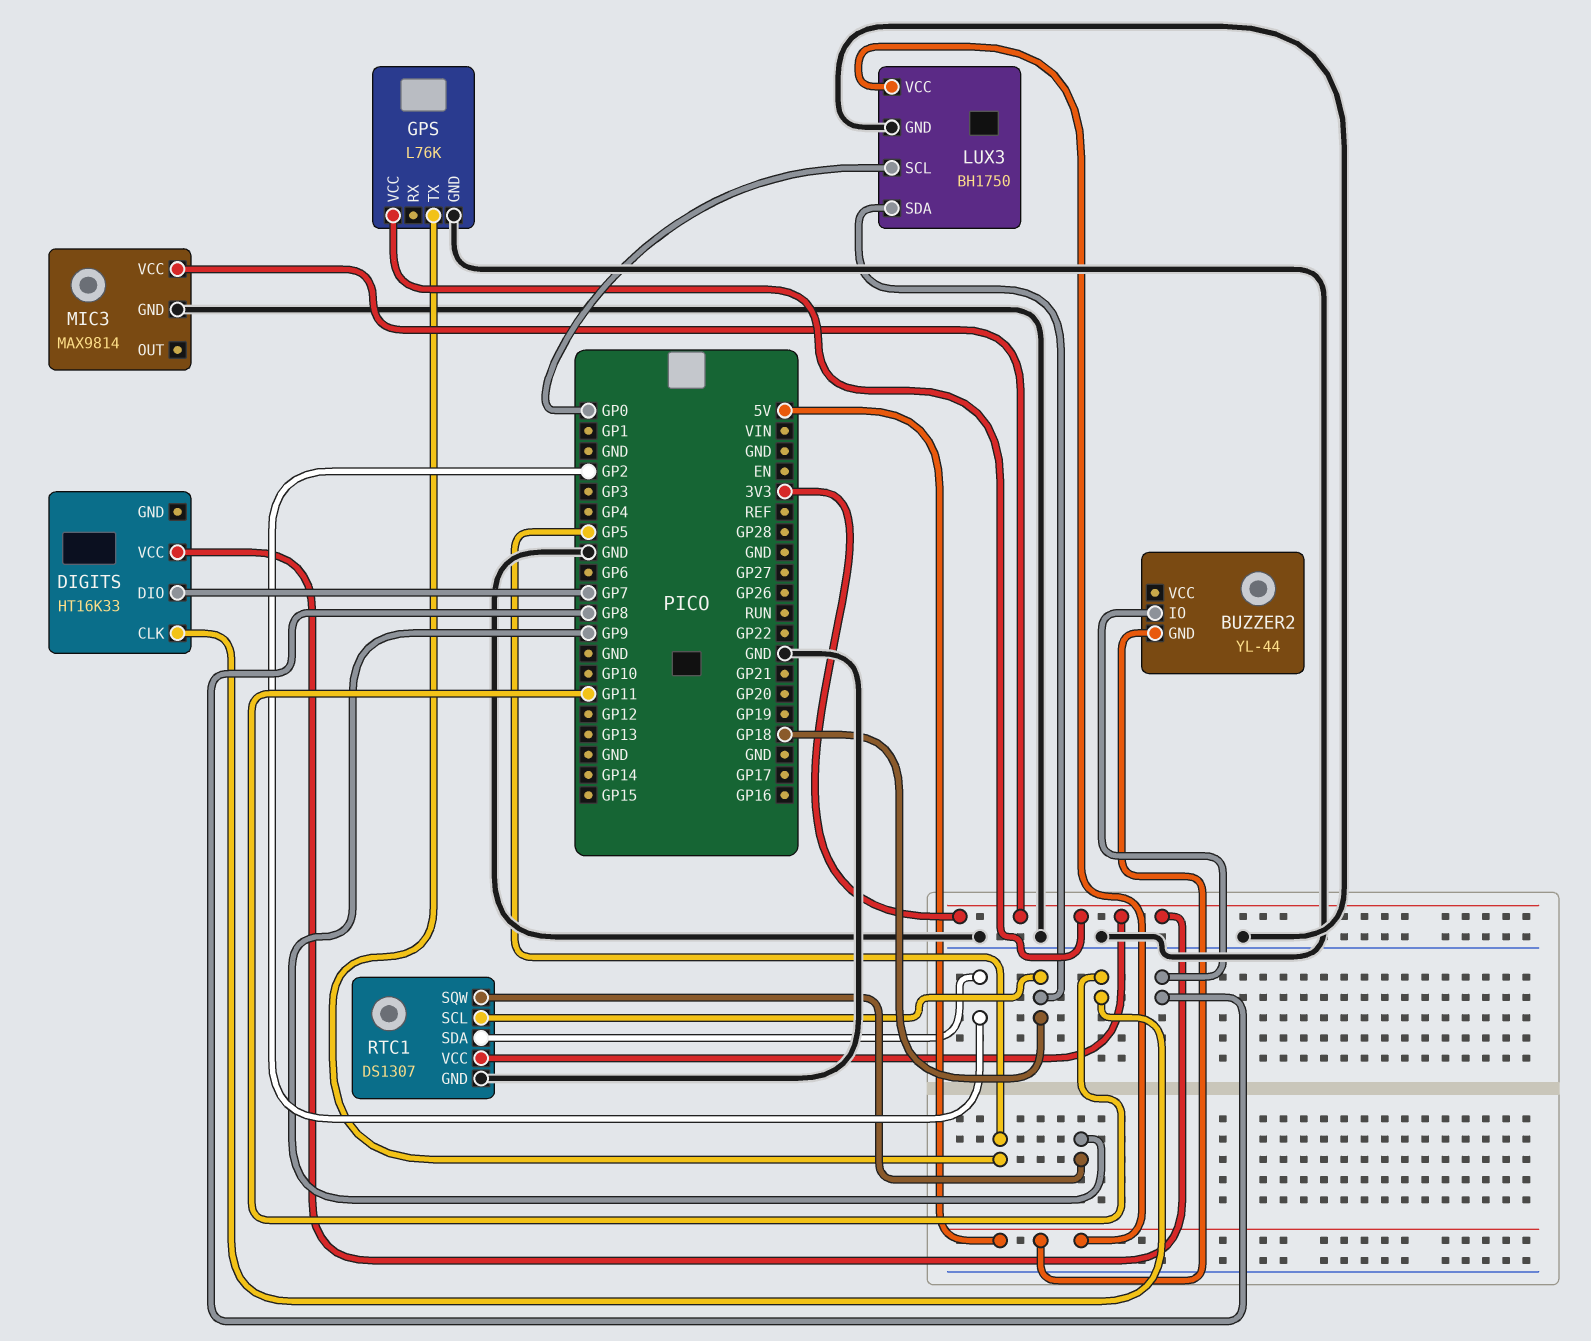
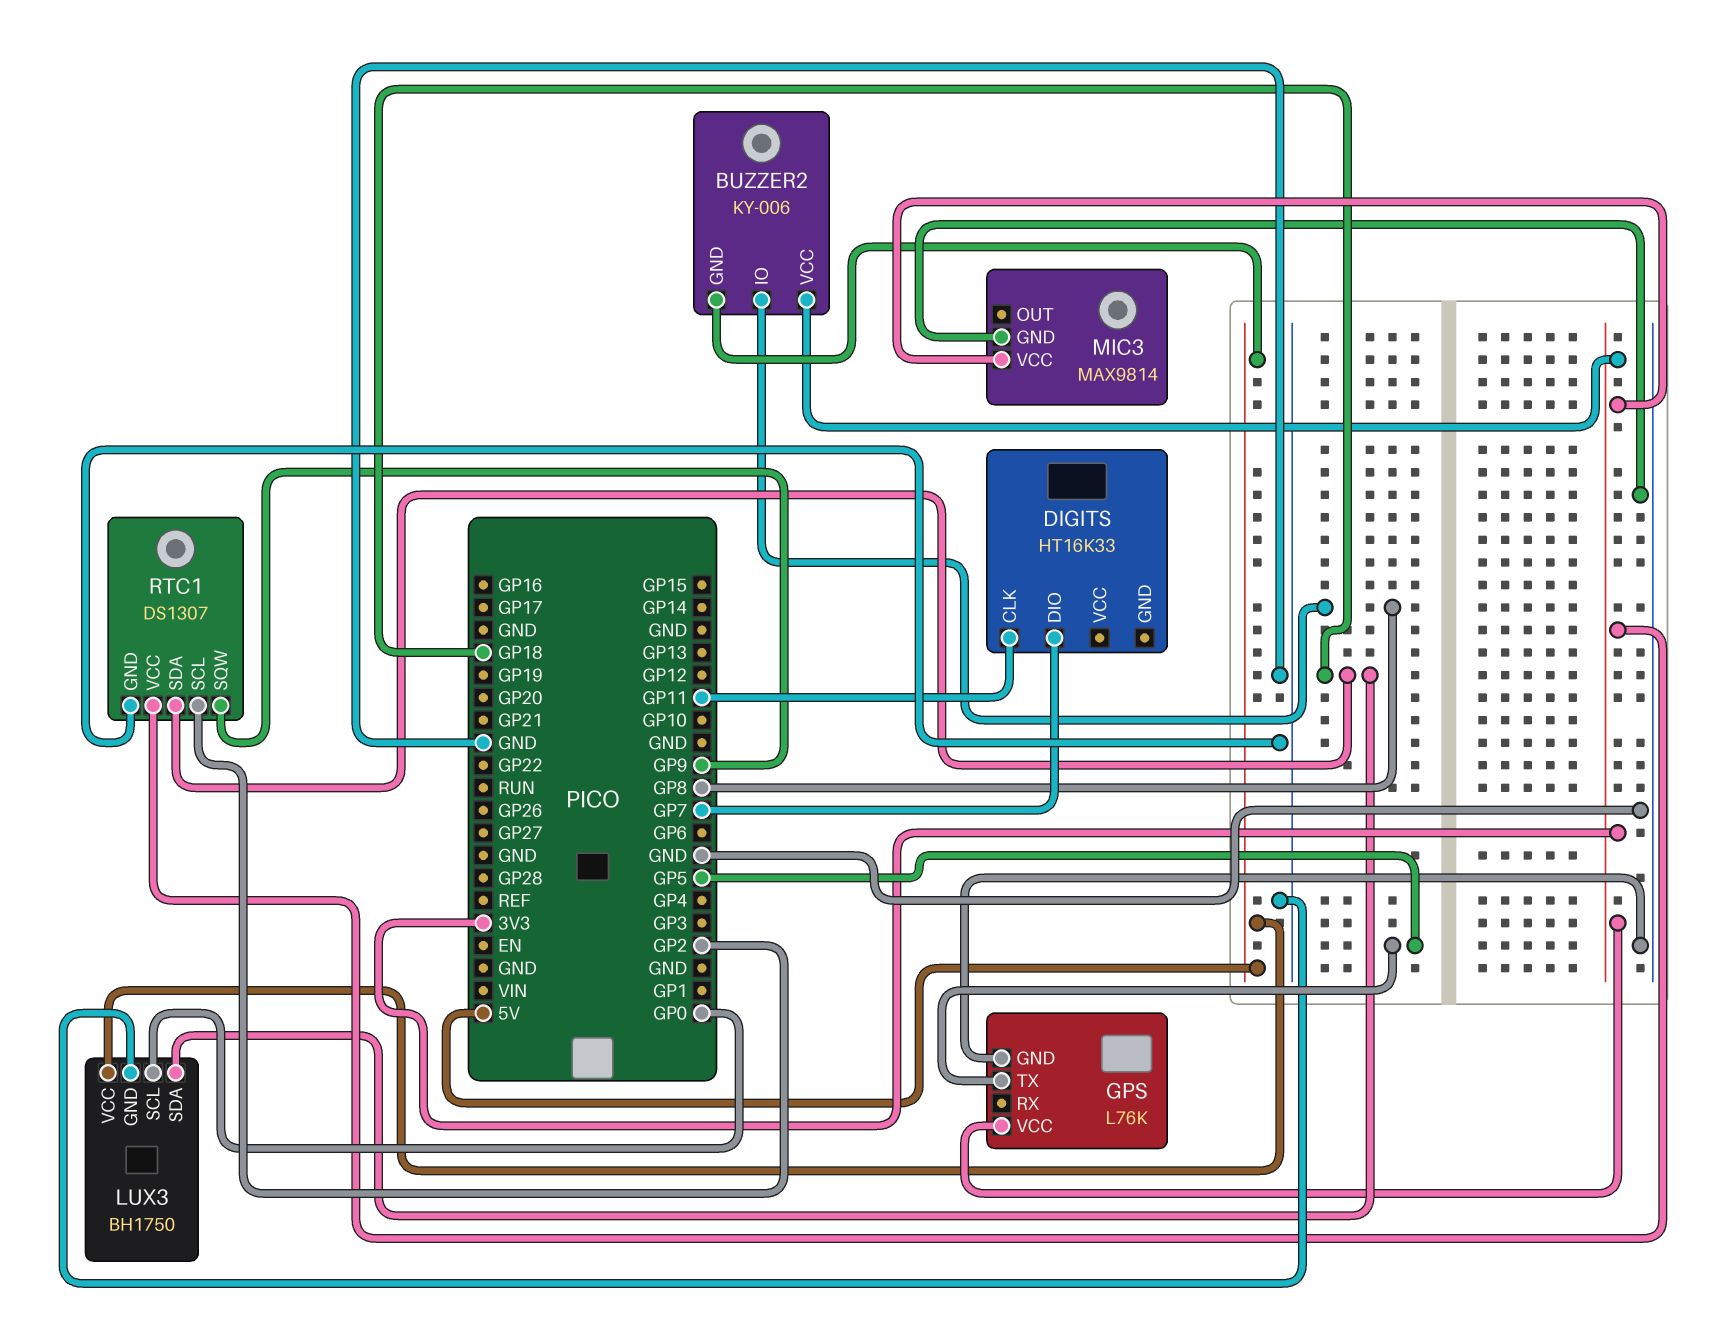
BUZZER2: YL-44 -> KY-006
BUZZER2 pin VCC: none -> 3V3
DIGITS pin VCC: 3V3 -> none
RTC1 pin SCL: GP18 -> GP2
RTC1 pin SDA: GP2 -> GP18

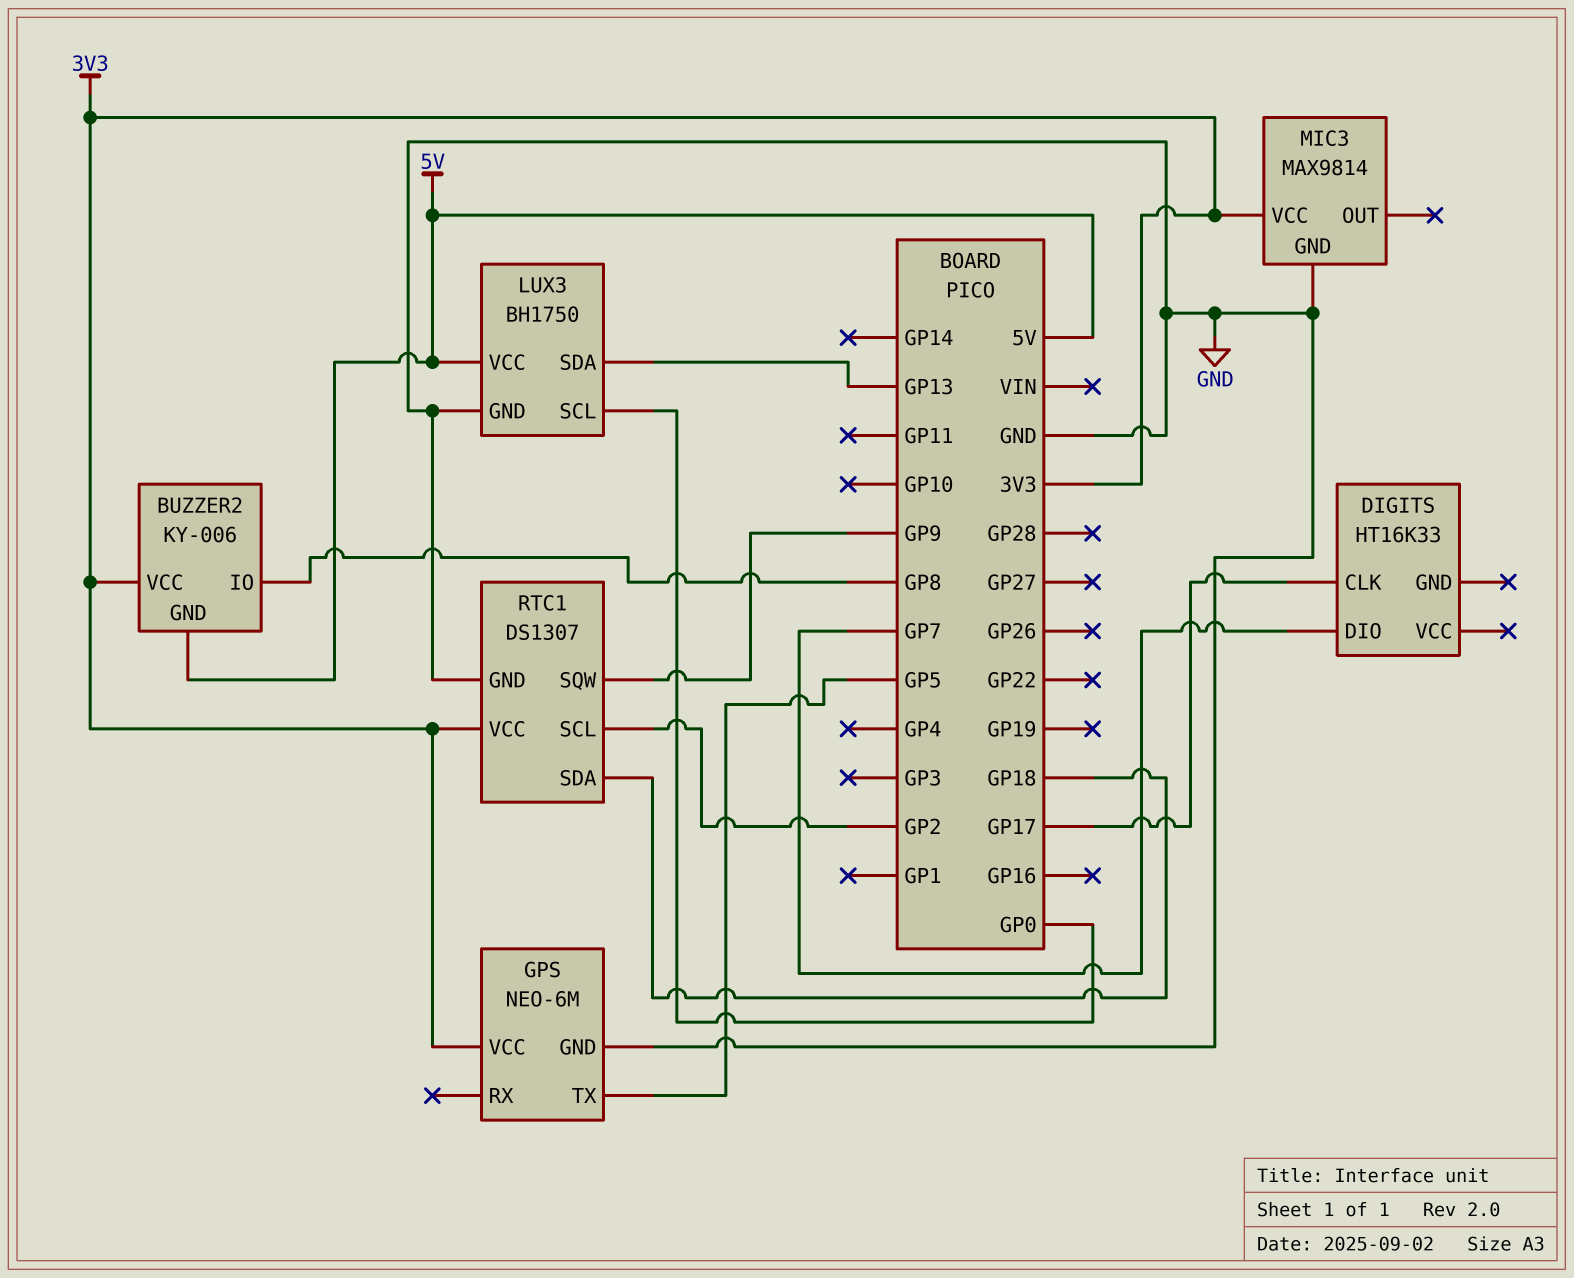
DIGITS pin CLK: GP11 -> GP17
GPS: L76K -> NEO-6M
LUX3 pin SDA: GP18 -> GP13

